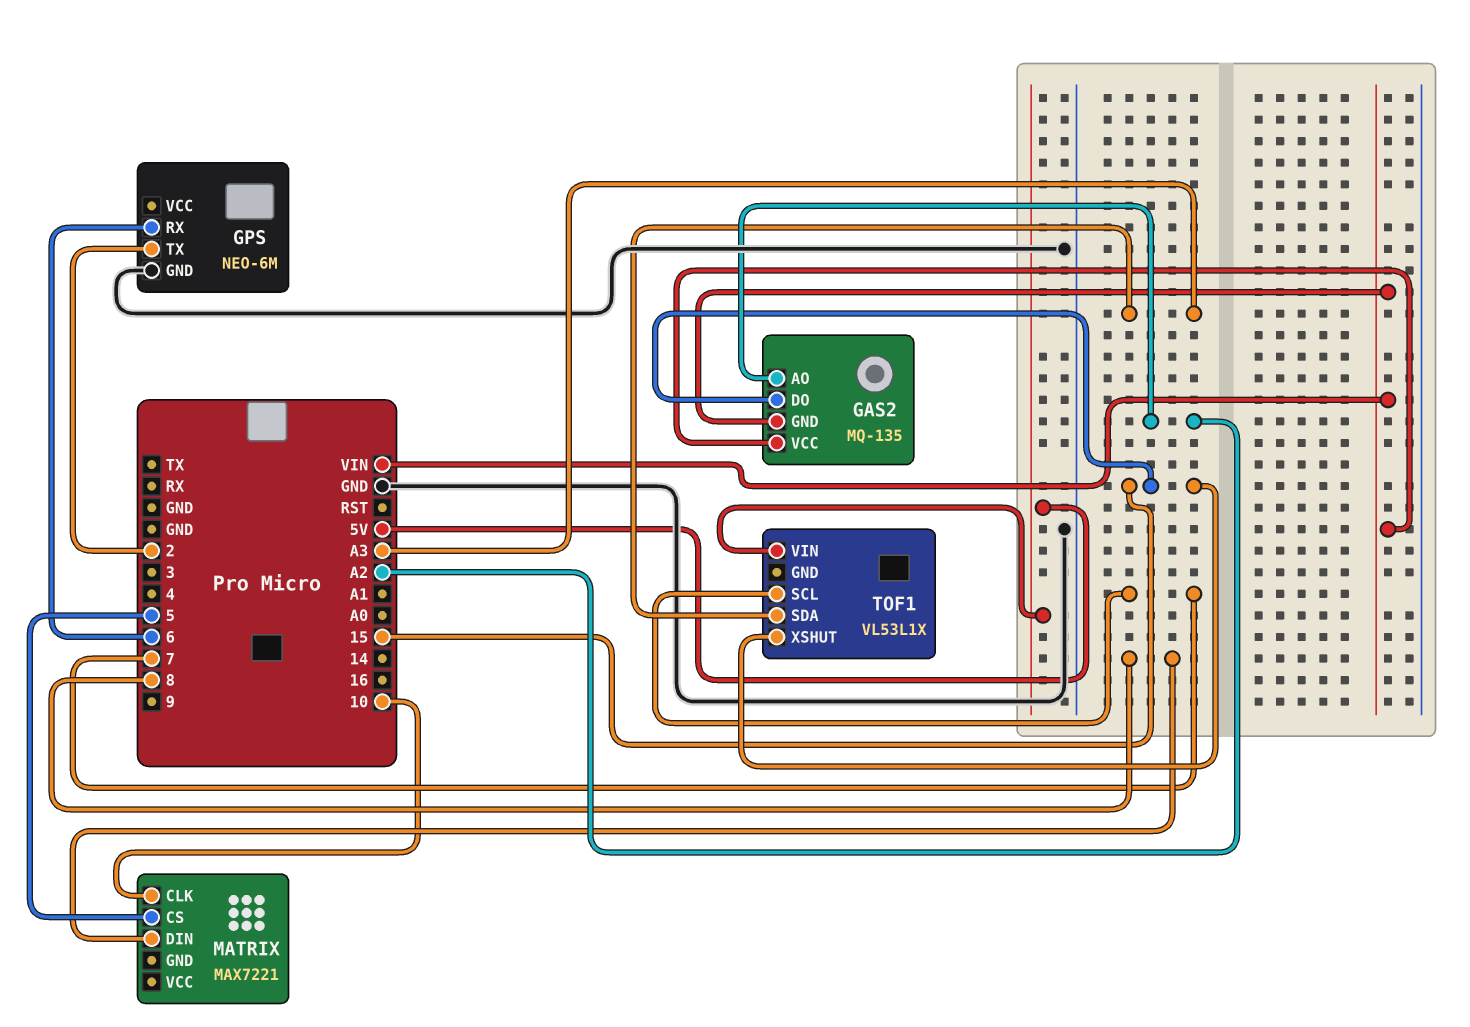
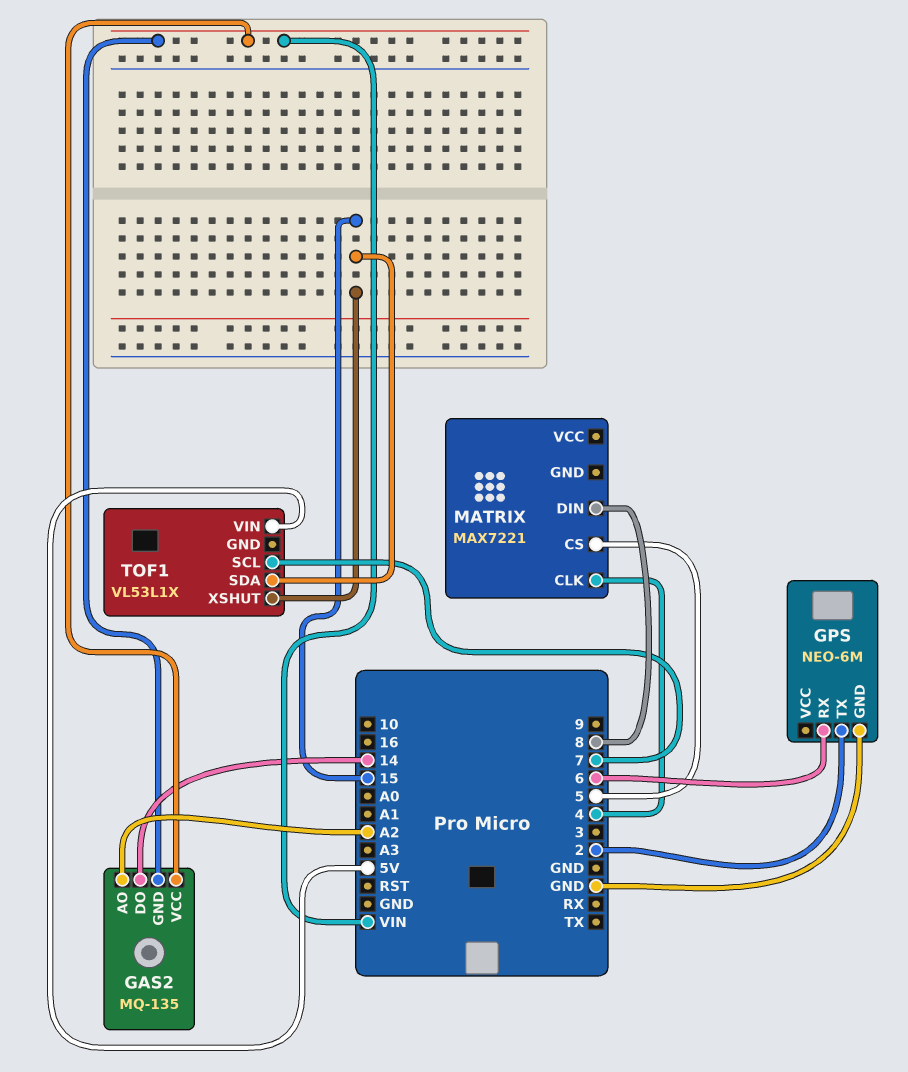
GAS2 pin DO: 15 -> 14
MATRIX pin CLK: 10 -> 4
TOF1 pin SDA: A3 -> 15

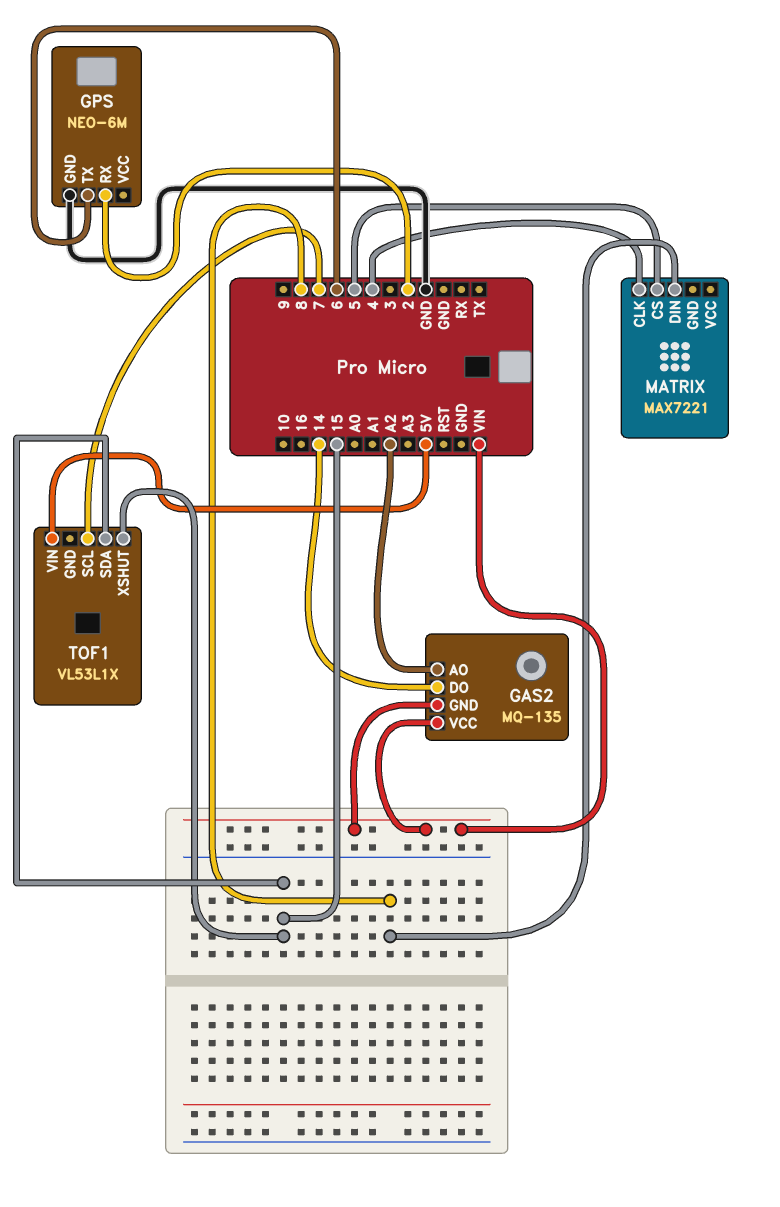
GPS pin RX: 6 -> 2
GPS pin TX: 2 -> 6

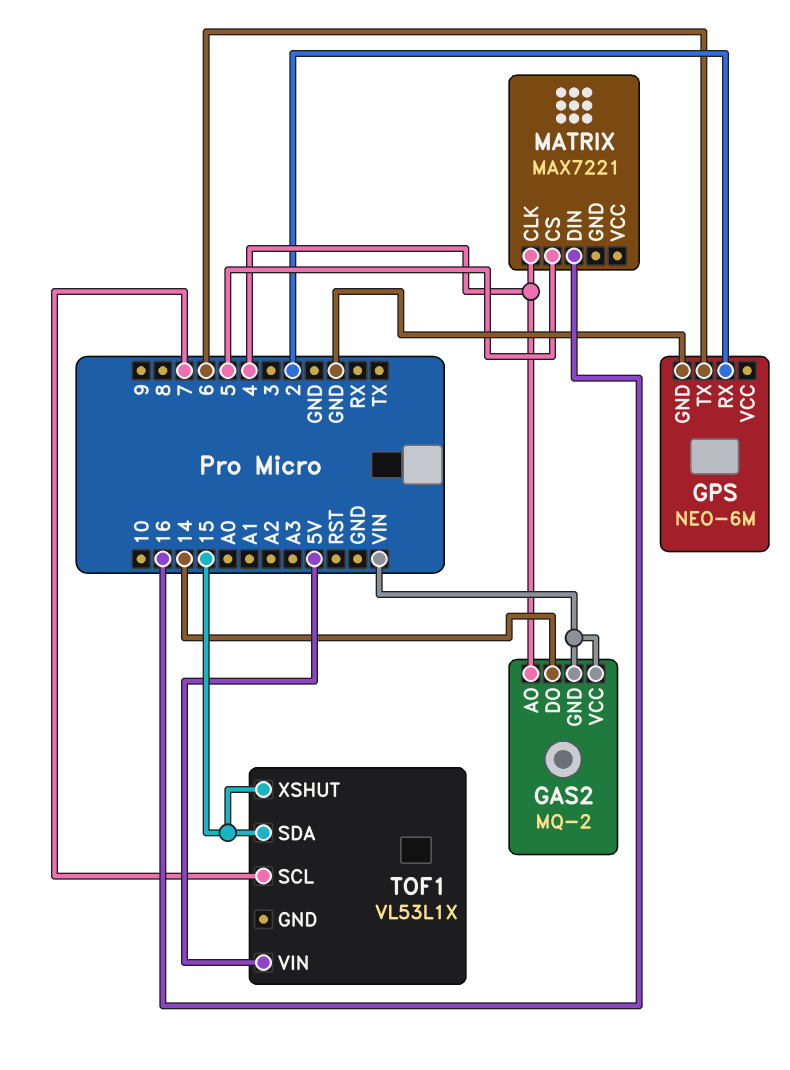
GAS2: MQ-135 -> MQ-2
GAS2 pin AO: A2 -> 4
MATRIX pin DIN: 8 -> 16

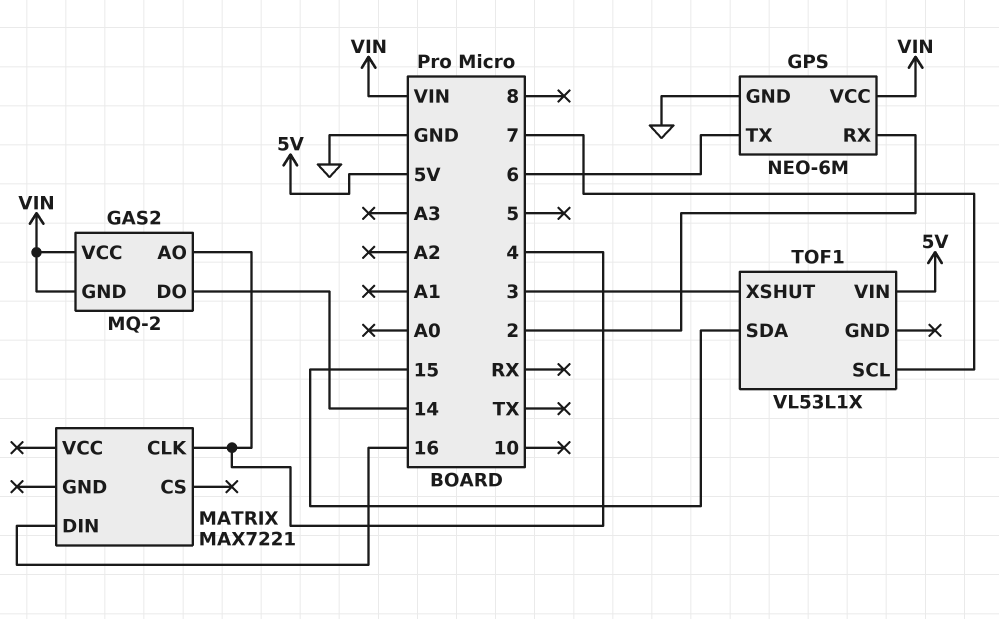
GPS pin VCC: none -> VIN
MATRIX pin CS: 5 -> none
TOF1 pin XSHUT: 15 -> 3

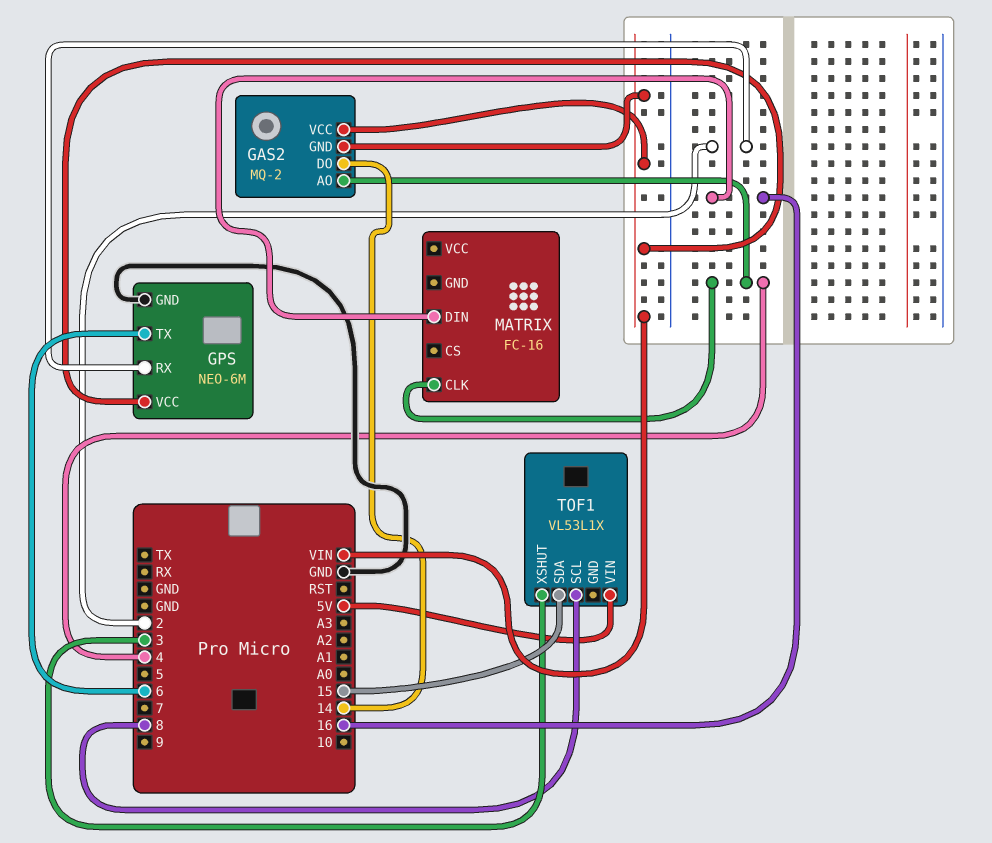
MATRIX: MAX7221 -> FC-16
TOF1 pin SCL: 7 -> 8

